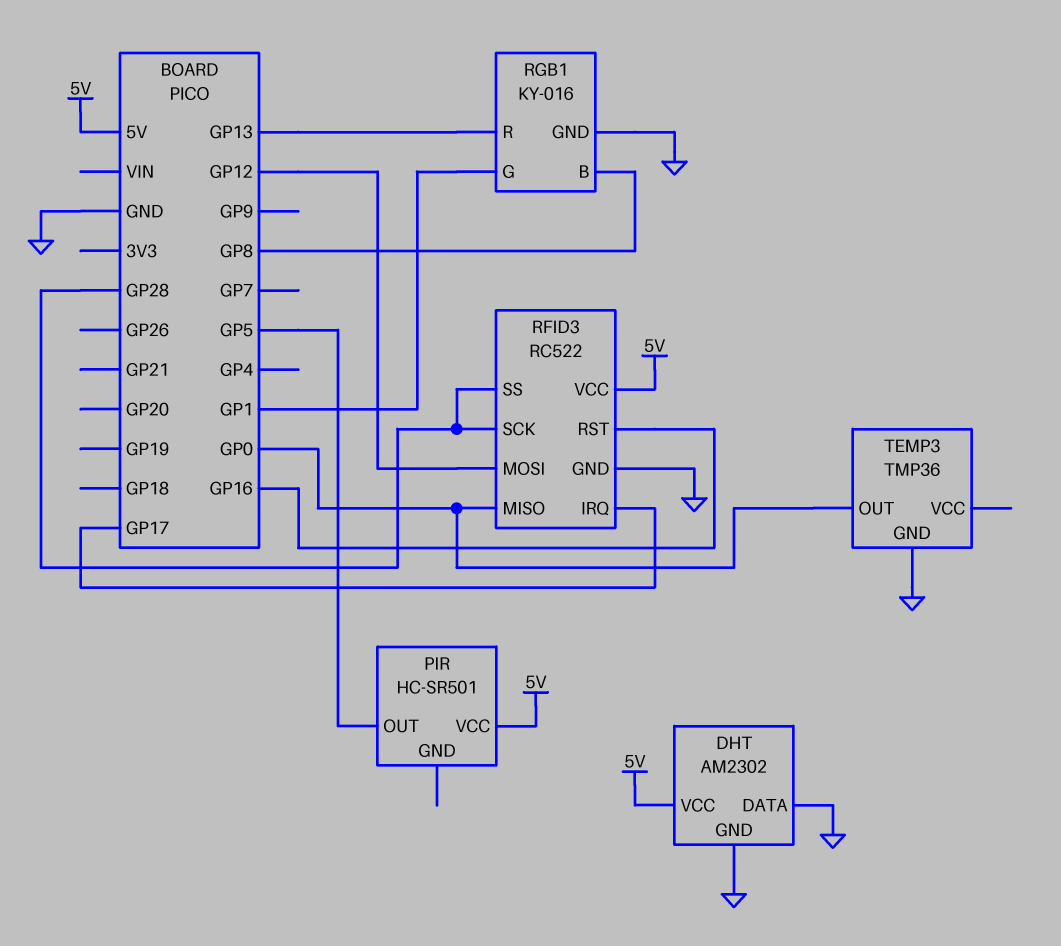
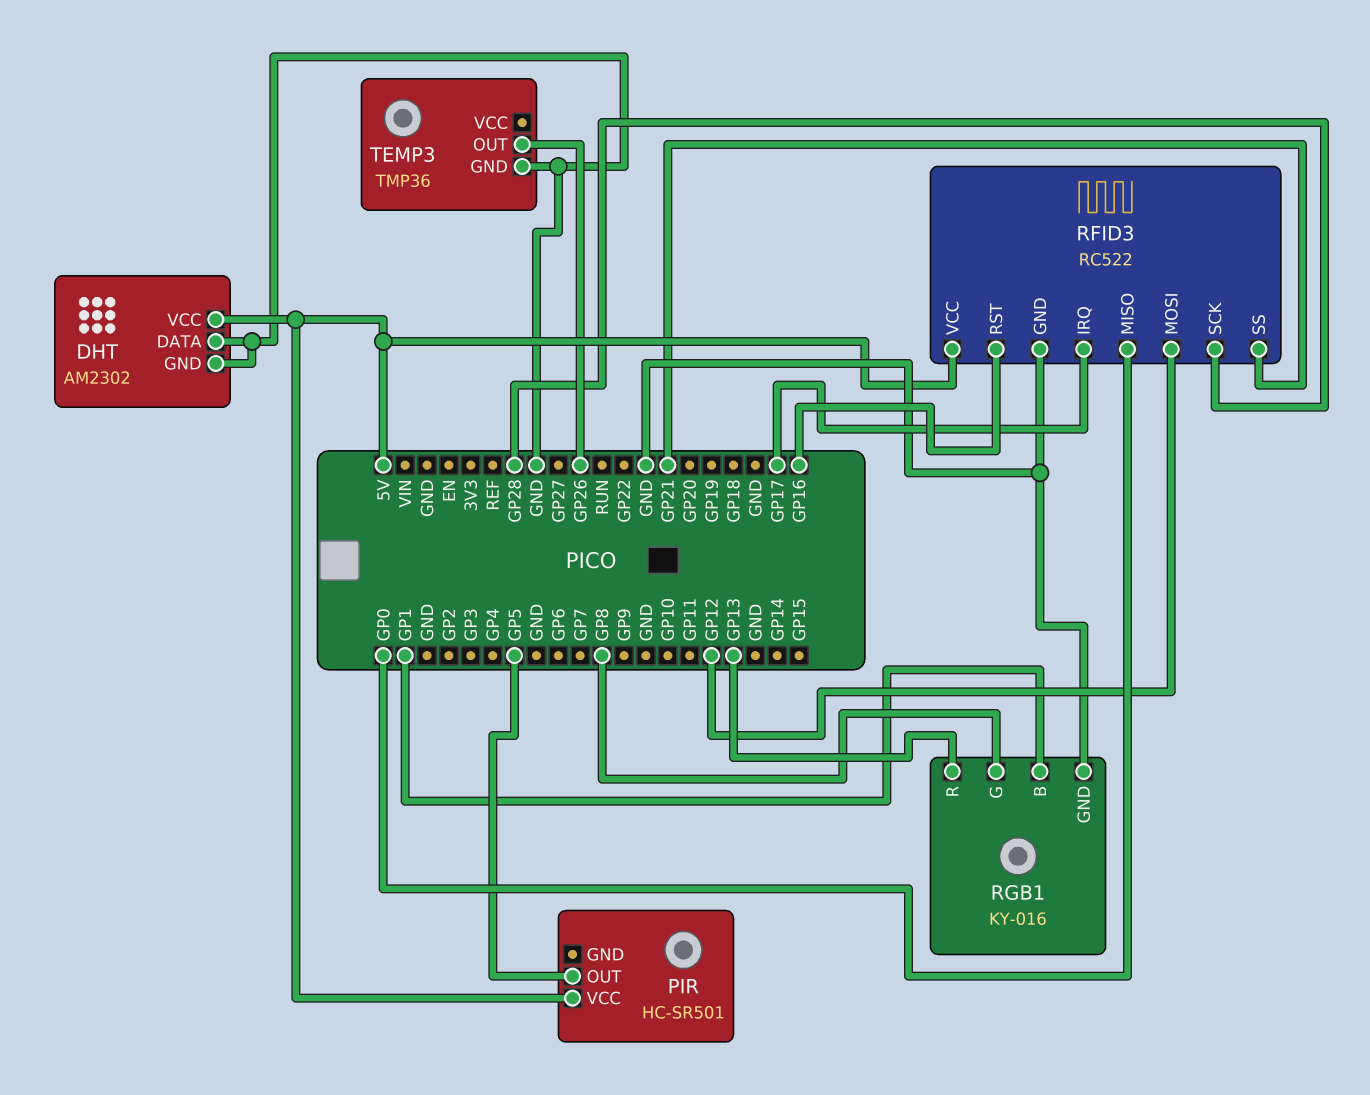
RFID3 pin SS: GP28 -> GP21
RGB1 pin B: GP8 -> GP1
RGB1 pin G: GP1 -> GP8
TEMP3 pin OUT: GP0 -> GP26

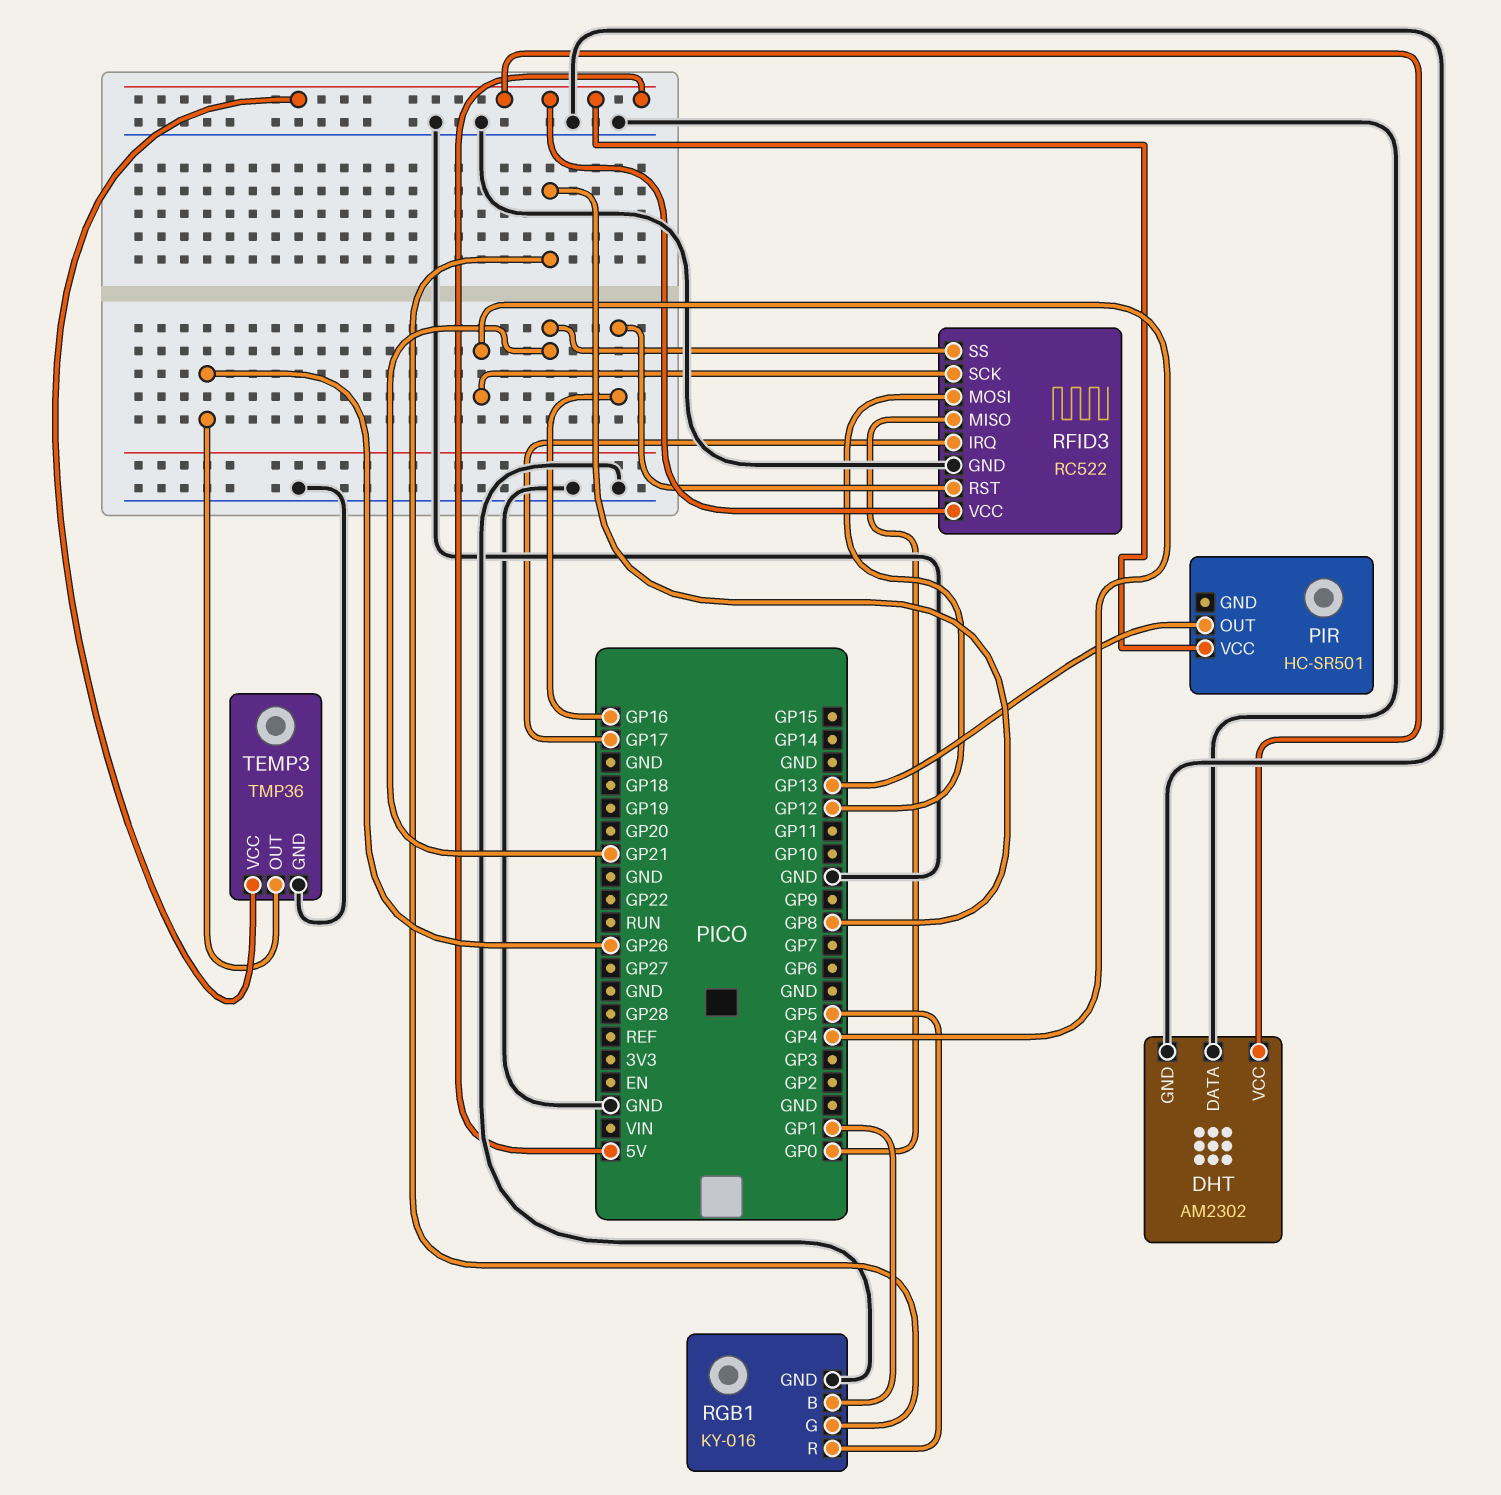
PIR pin OUT: GP5 -> GP13
RFID3 pin SCK: GP28 -> GP4
RGB1 pin R: GP13 -> GP5
TEMP3 pin VCC: none -> 5V

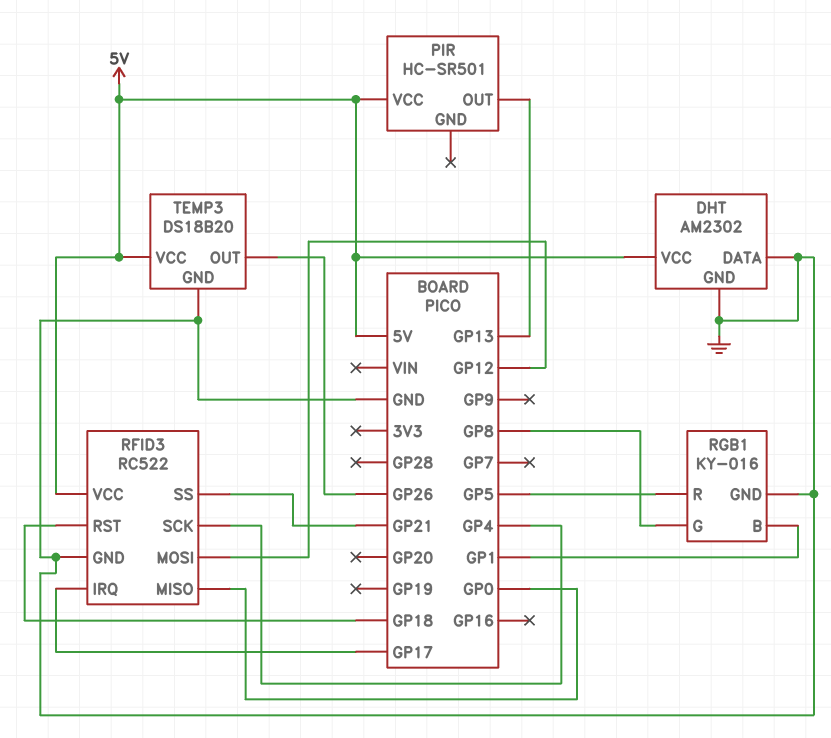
RFID3 pin RST: GP16 -> GP18
TEMP3: TMP36 -> DS18B20

